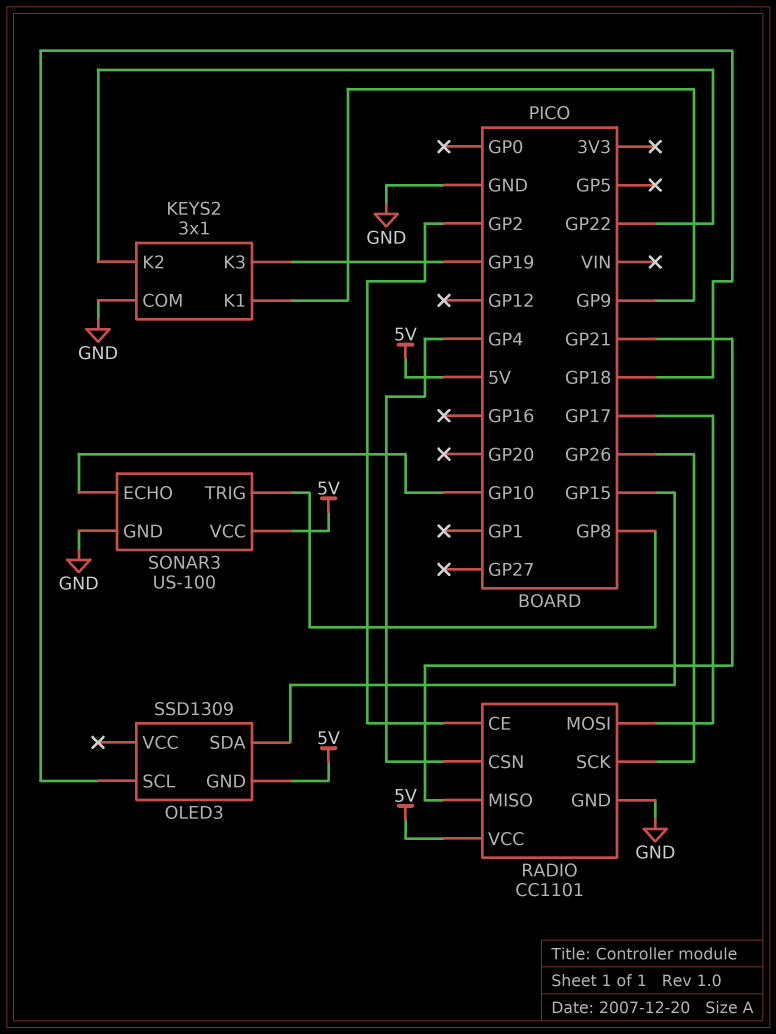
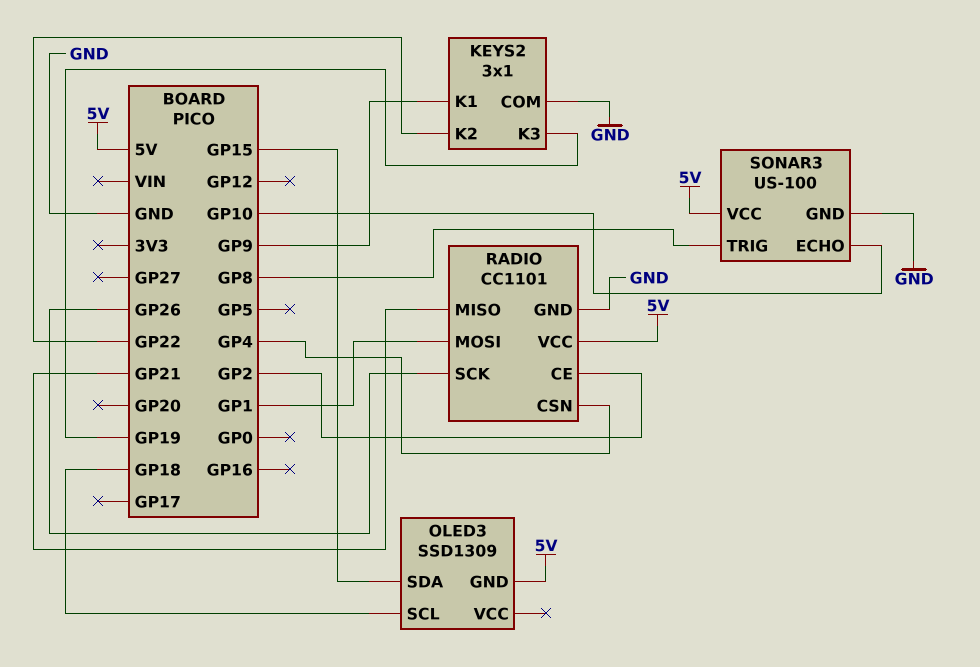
RADIO pin MOSI: GP17 -> GP1

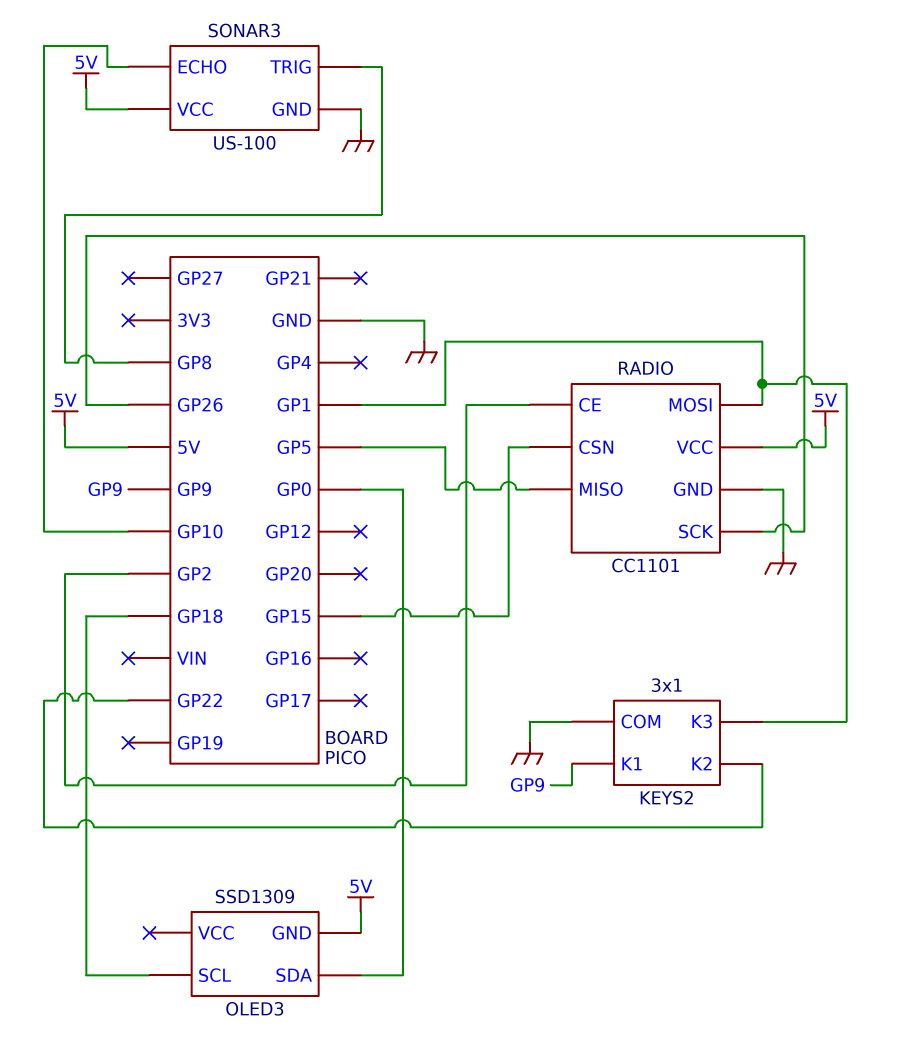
KEYS2 pin K3: GP19 -> GP1
OLED3 pin SDA: GP15 -> GP0
RADIO pin CSN: GP4 -> GP15
RADIO pin MISO: GP21 -> GP5

